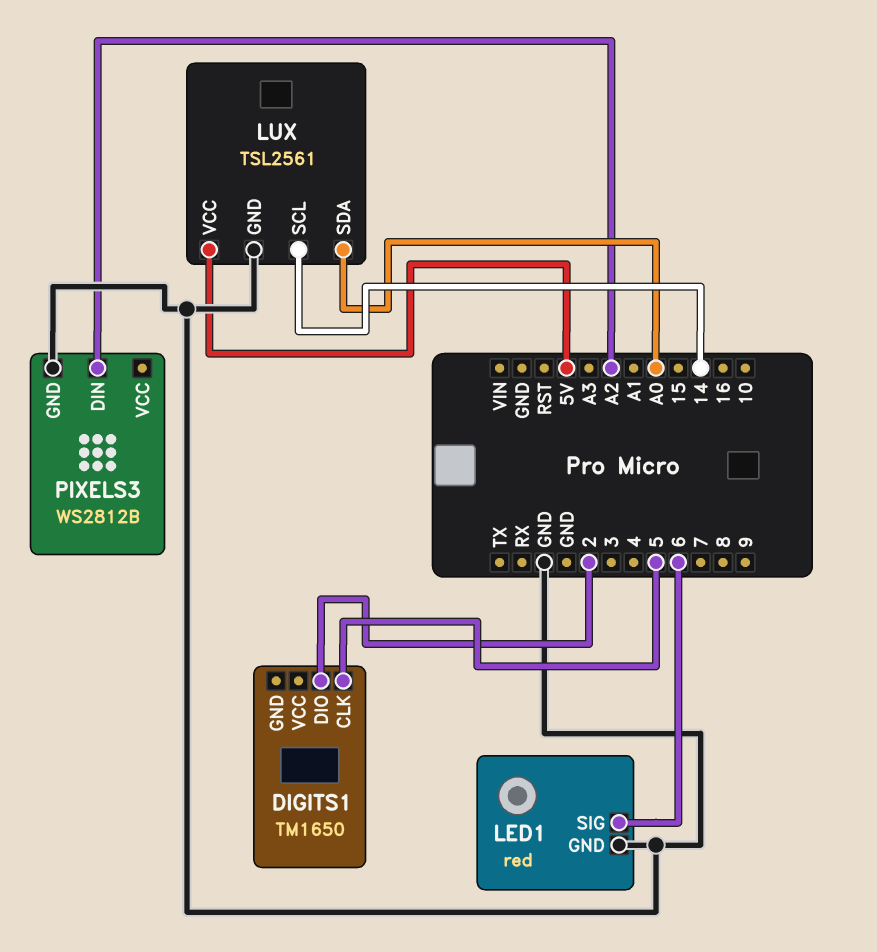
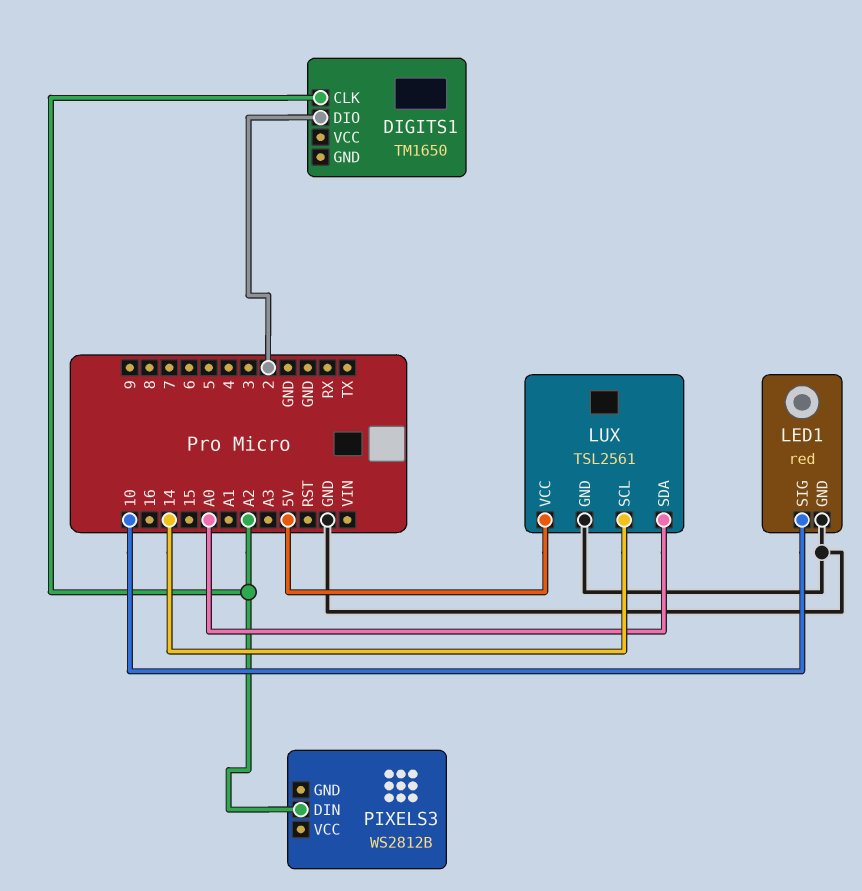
DIGITS1 pin CLK: 5 -> A2
LED1 pin SIG: 6 -> 10
PIXELS3 pin GND: GND -> none

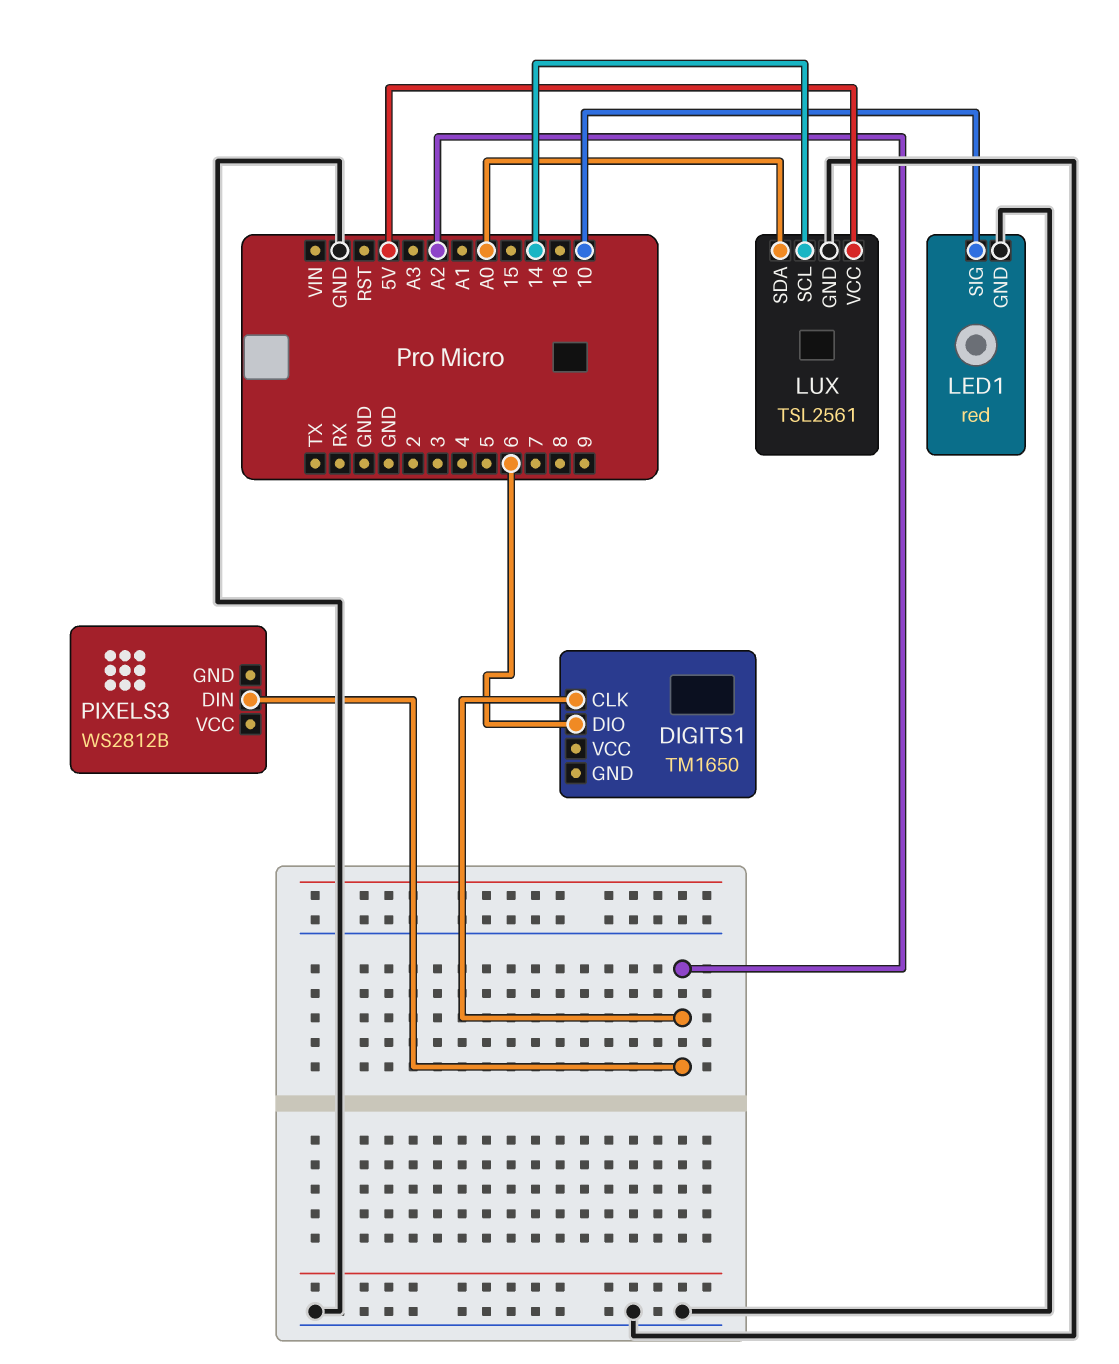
DIGITS1 pin DIO: 2 -> 6

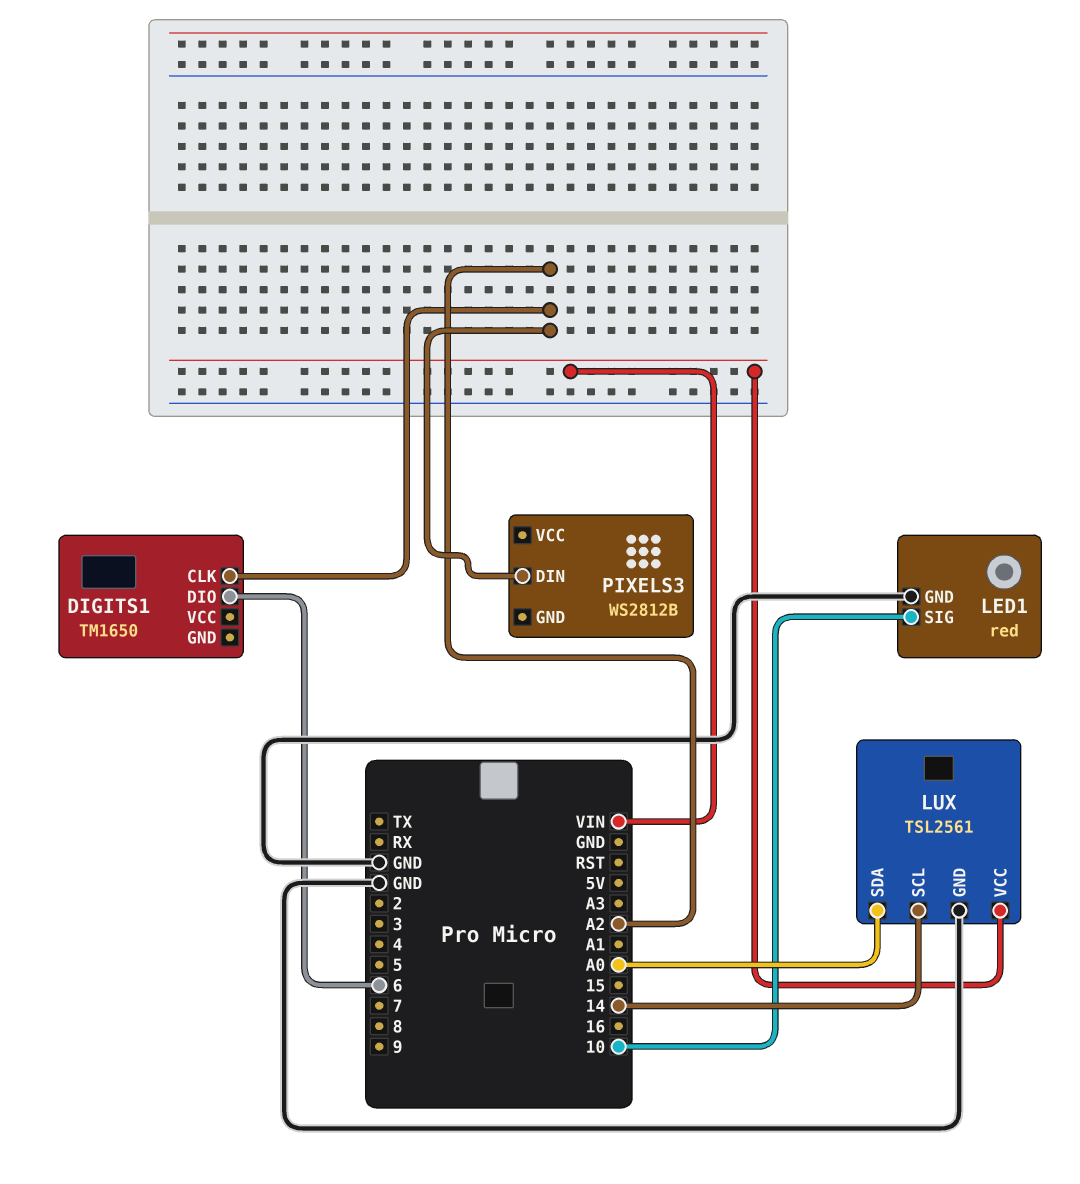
LUX pin VCC: 5V -> VIN

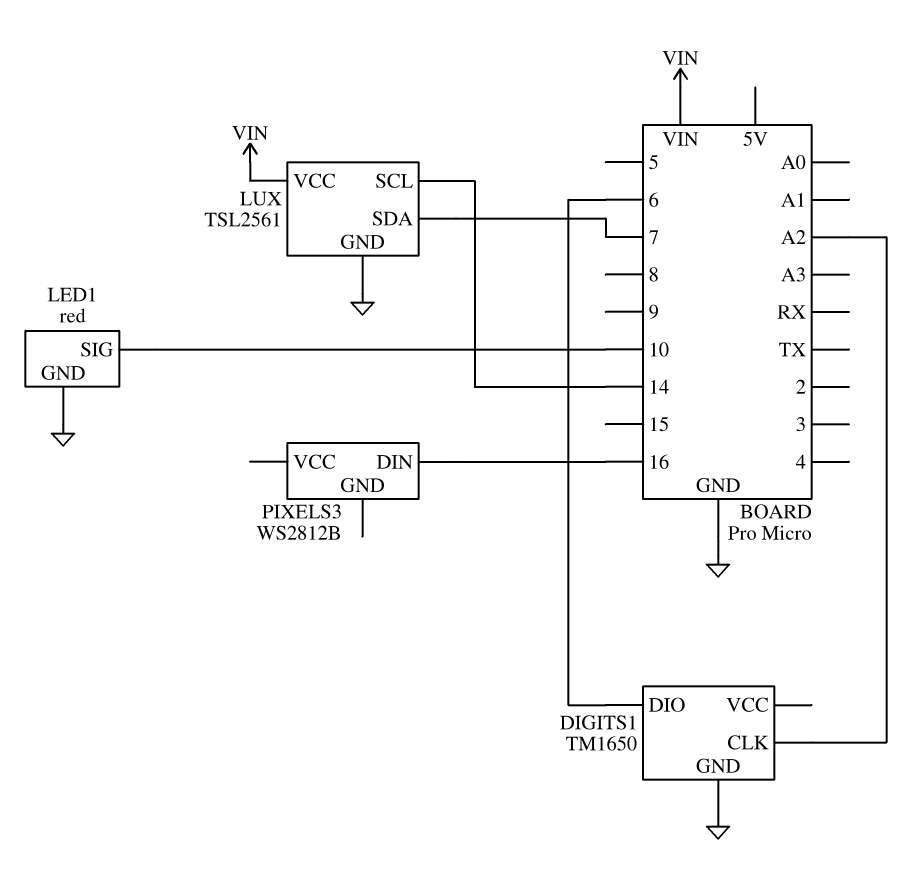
DIGITS1 pin GND: none -> GND
LUX pin SDA: A0 -> 7
PIXELS3 pin DIN: A2 -> 16

